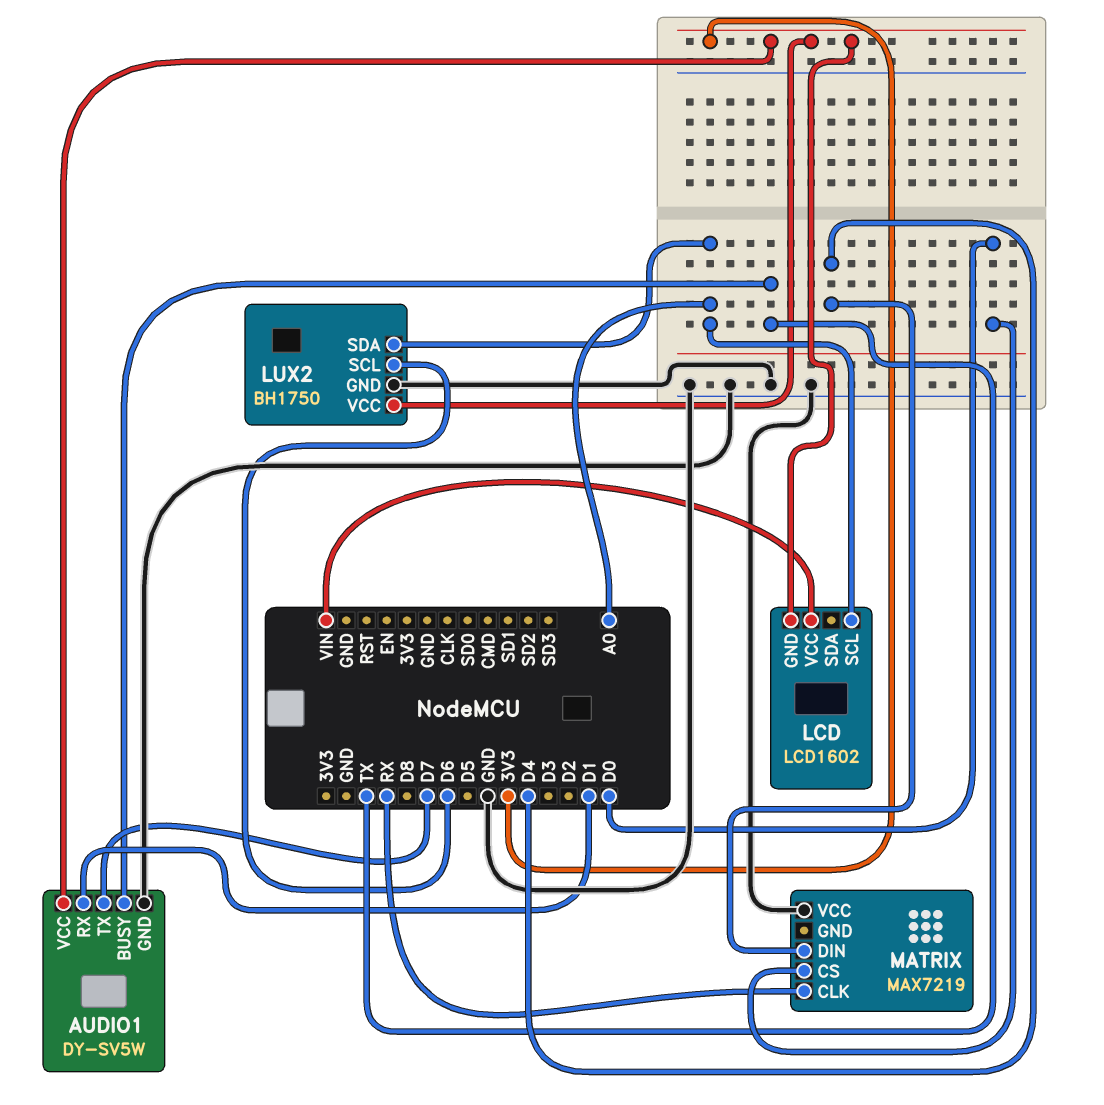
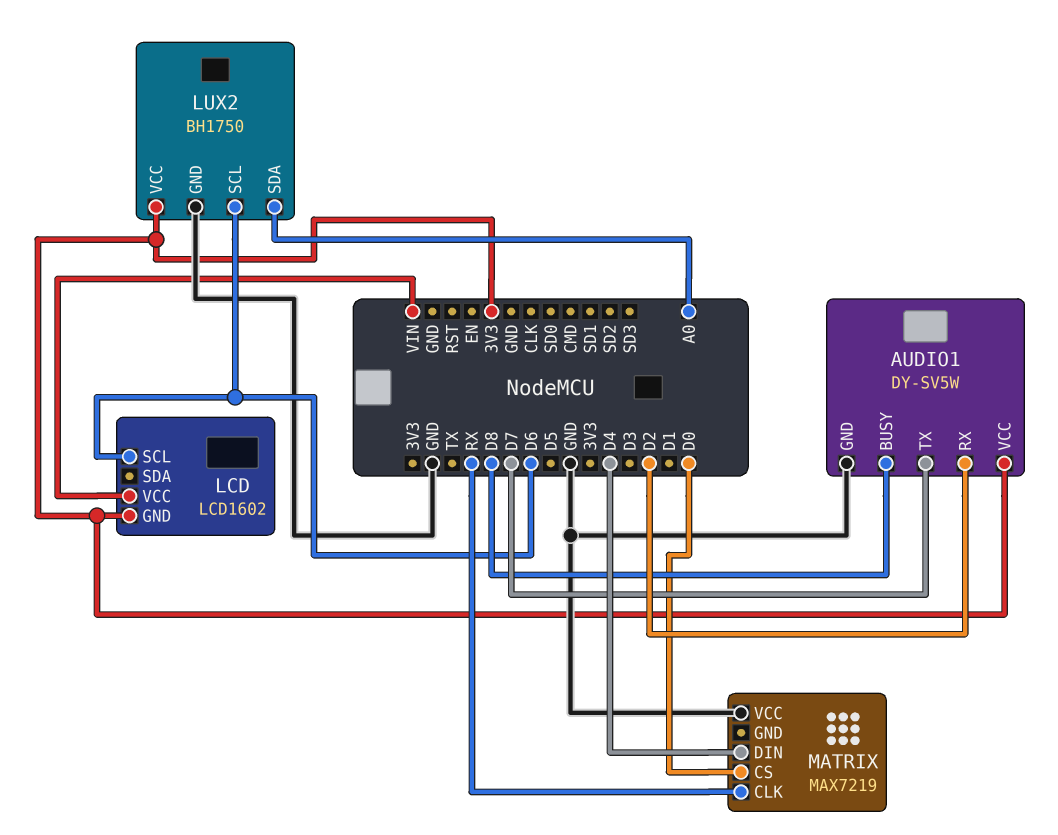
AUDIO1 pin BUSY: TX -> D8
AUDIO1 pin RX: D1 -> D2
LCD pin SCL: A0 -> D6

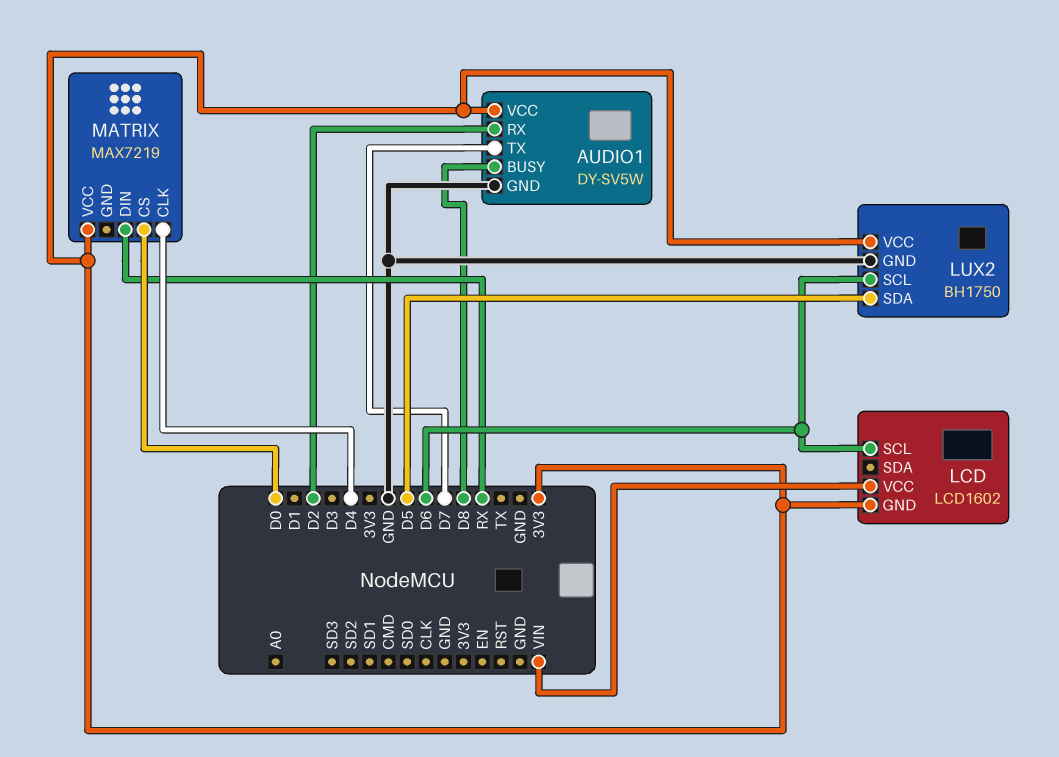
LUX2 pin SDA: A0 -> D5
MATRIX pin CLK: RX -> D4
MATRIX pin DIN: D4 -> RX
MATRIX pin VCC: GND -> 3V3

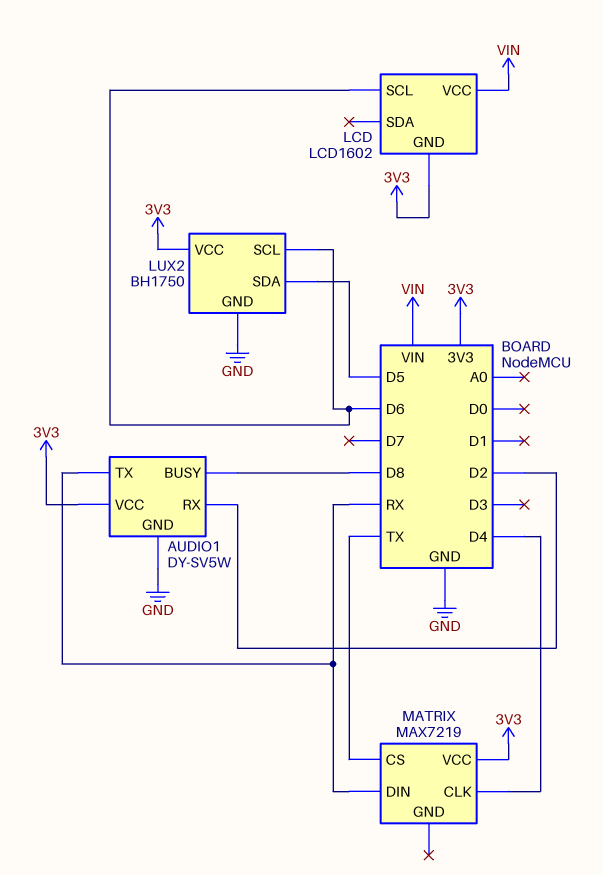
AUDIO1 pin TX: D7 -> RX
MATRIX pin CS: D0 -> TX

